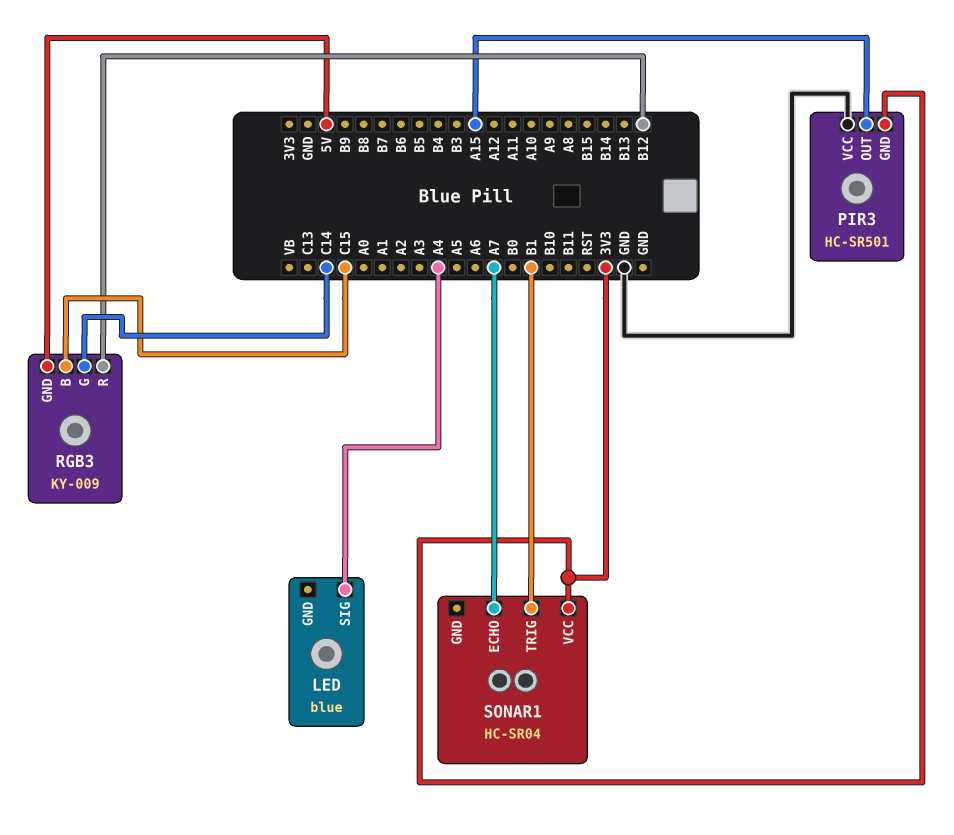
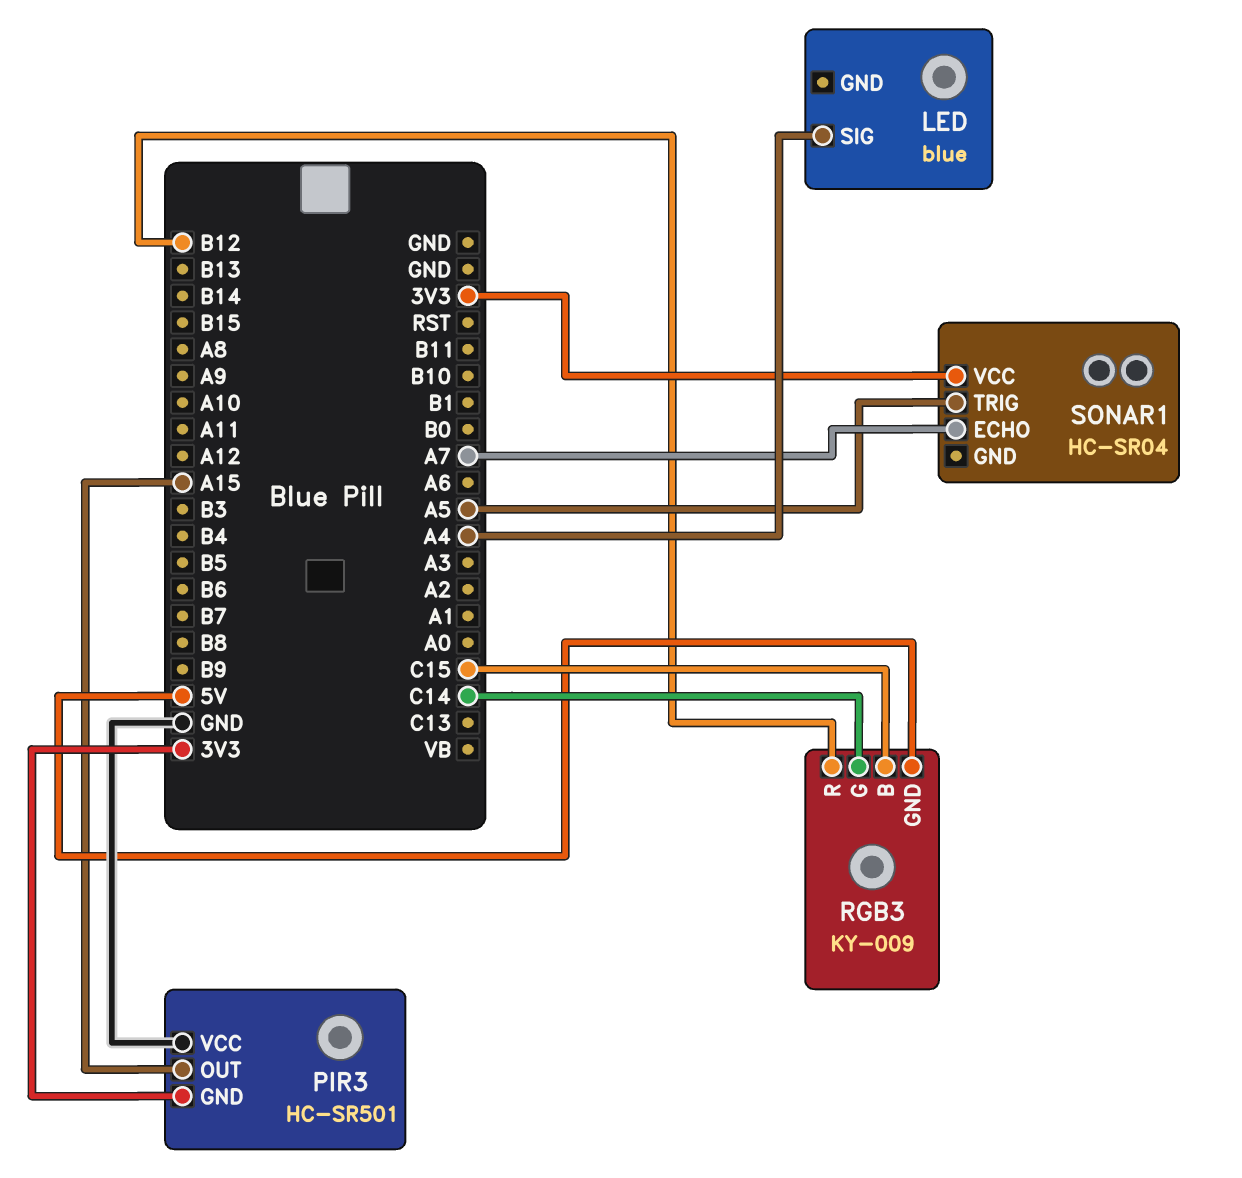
SONAR1 pin TRIG: B1 -> A5

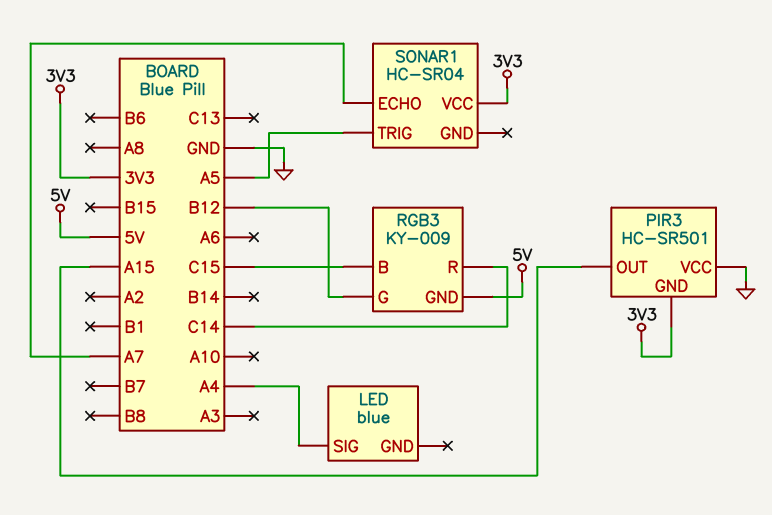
RGB3 pin G: C14 -> B12
RGB3 pin R: B12 -> C14

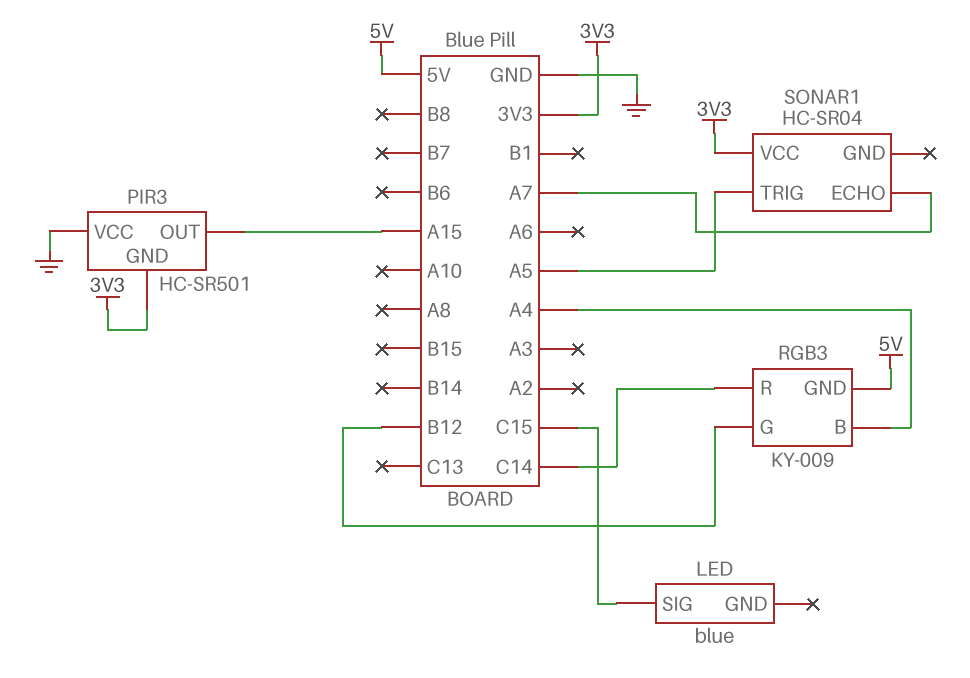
LED pin SIG: A4 -> C15
RGB3 pin B: C15 -> A4

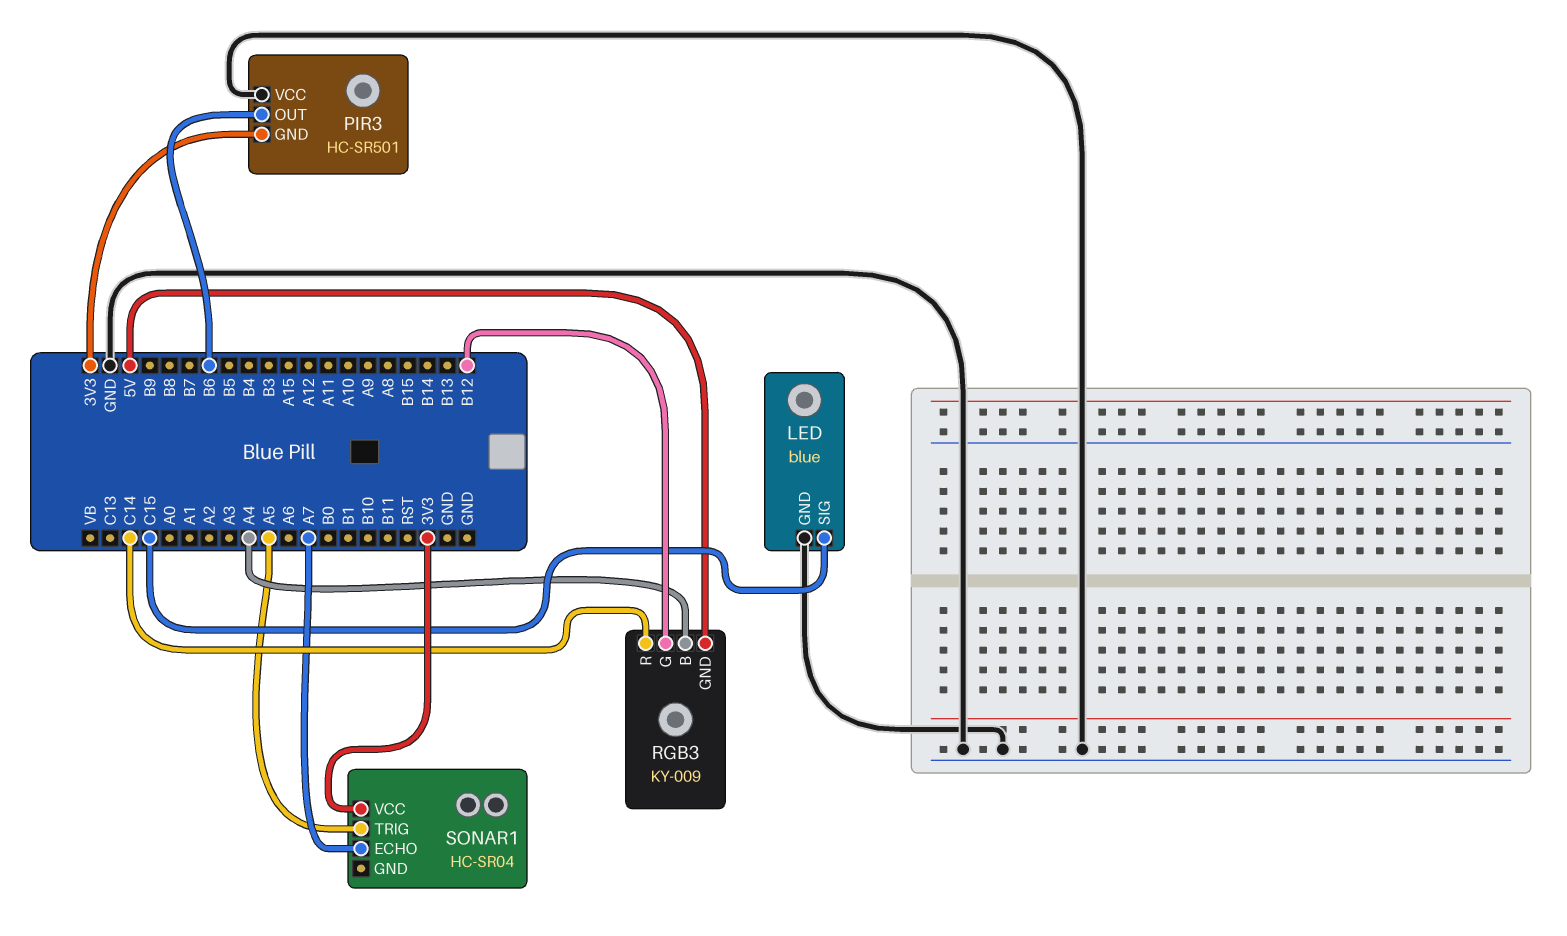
LED pin GND: none -> GND
PIR3 pin OUT: A15 -> B6

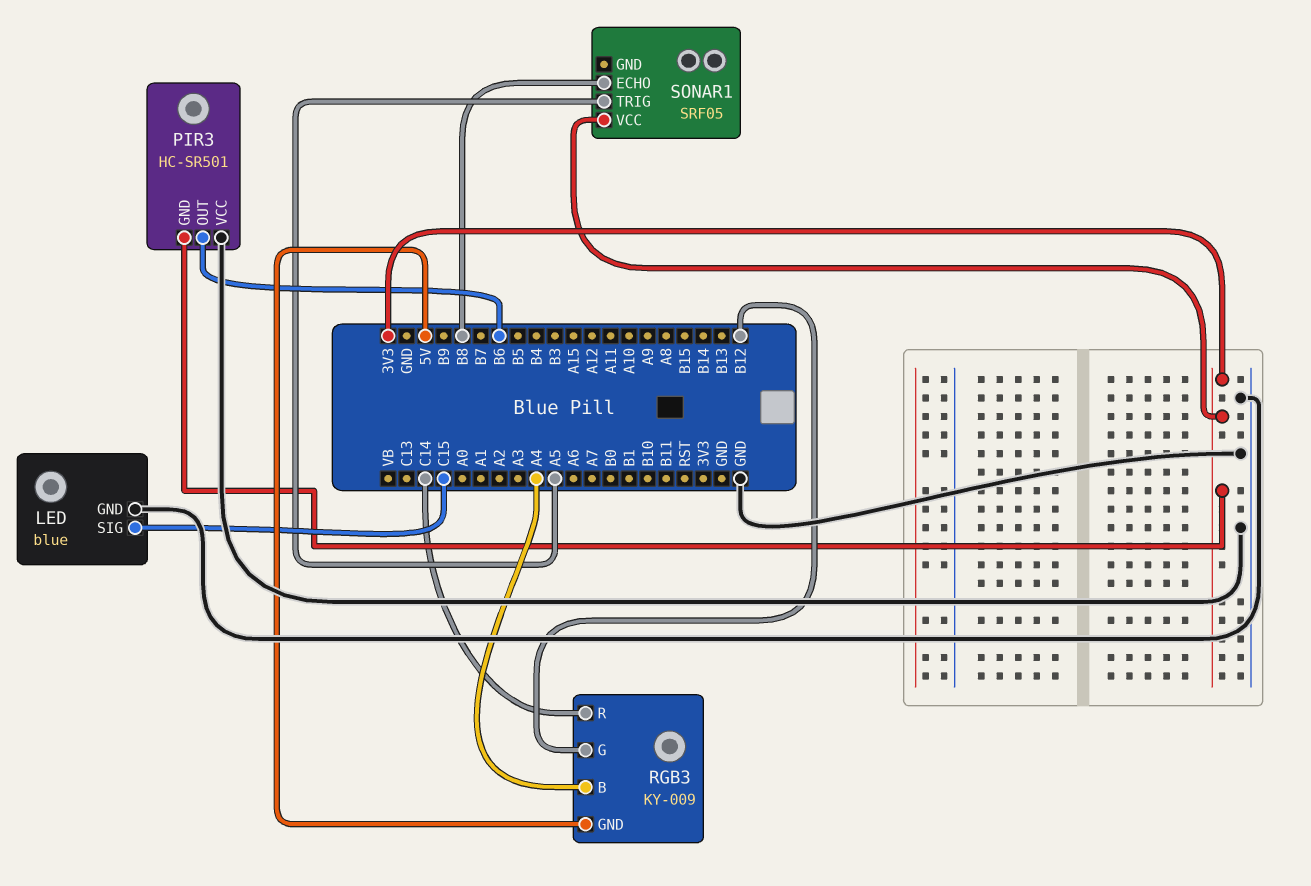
SONAR1: HC-SR04 -> SRF05
SONAR1 pin ECHO: A7 -> B8

